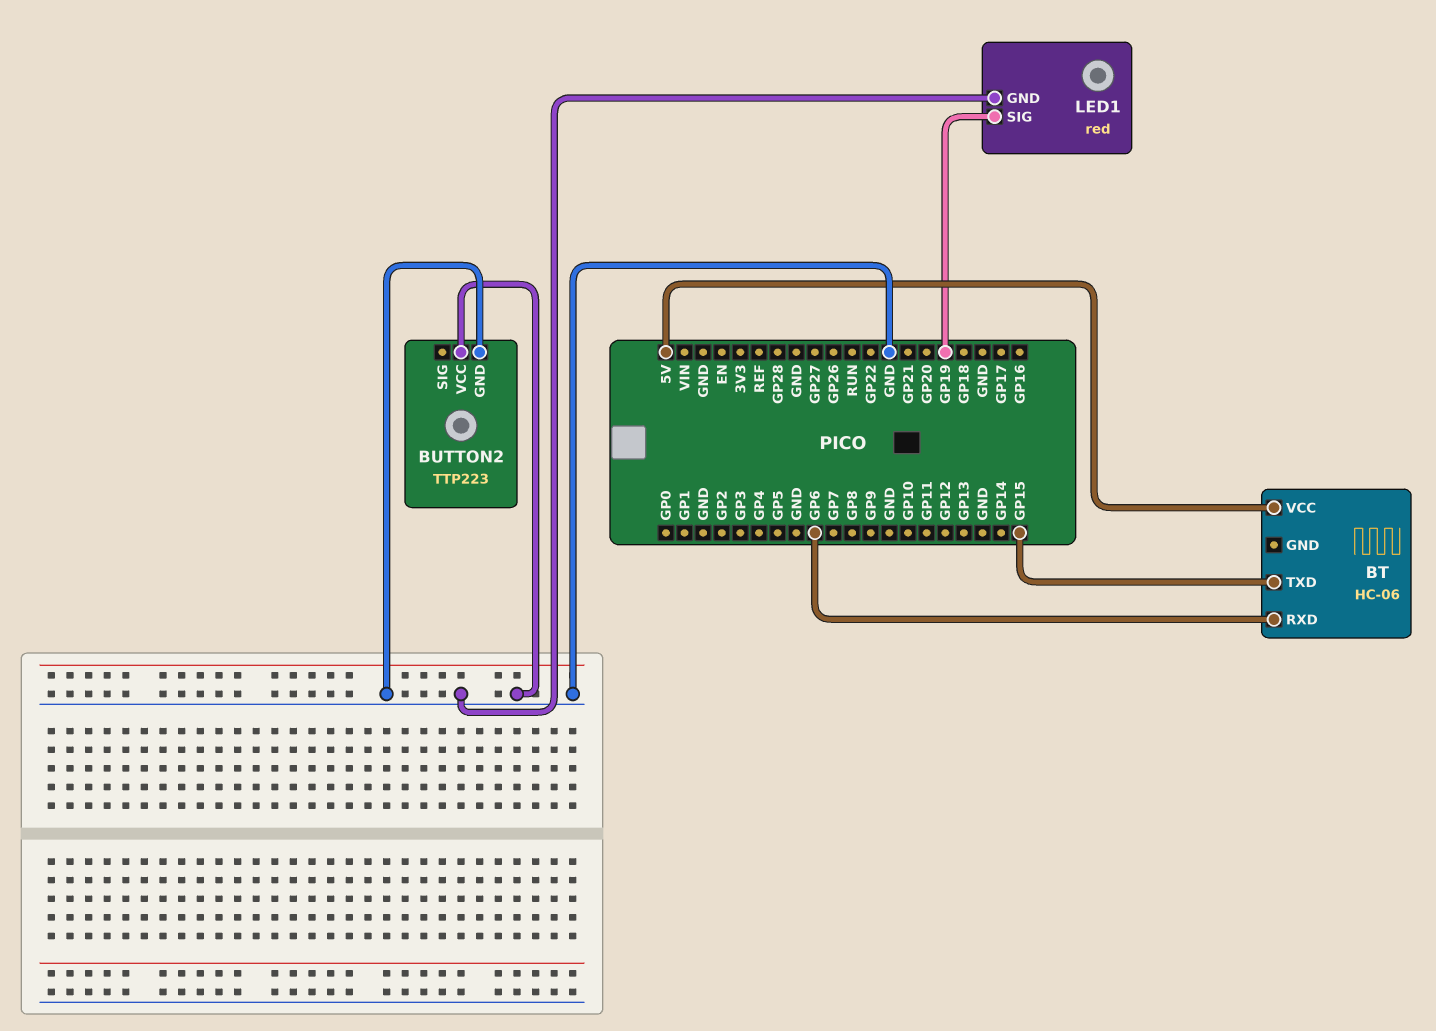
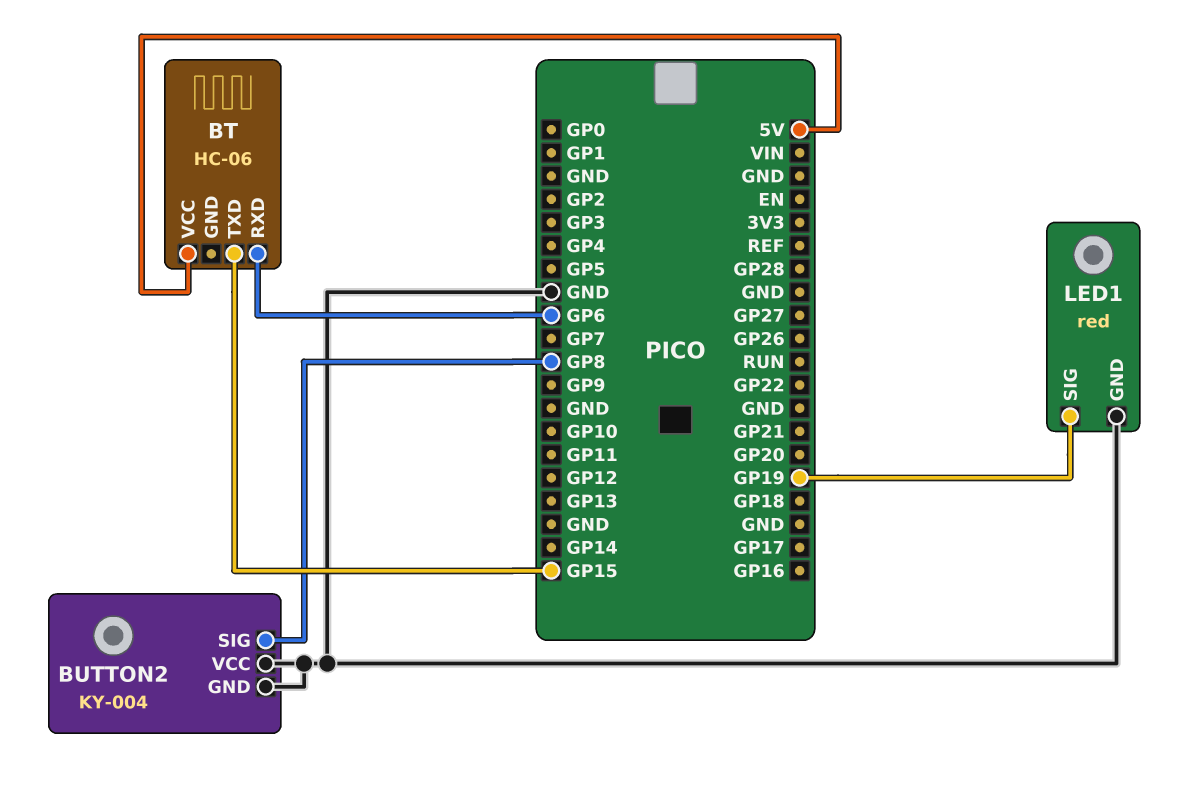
BUTTON2: TTP223 -> KY-004
BUTTON2 pin SIG: none -> GP8

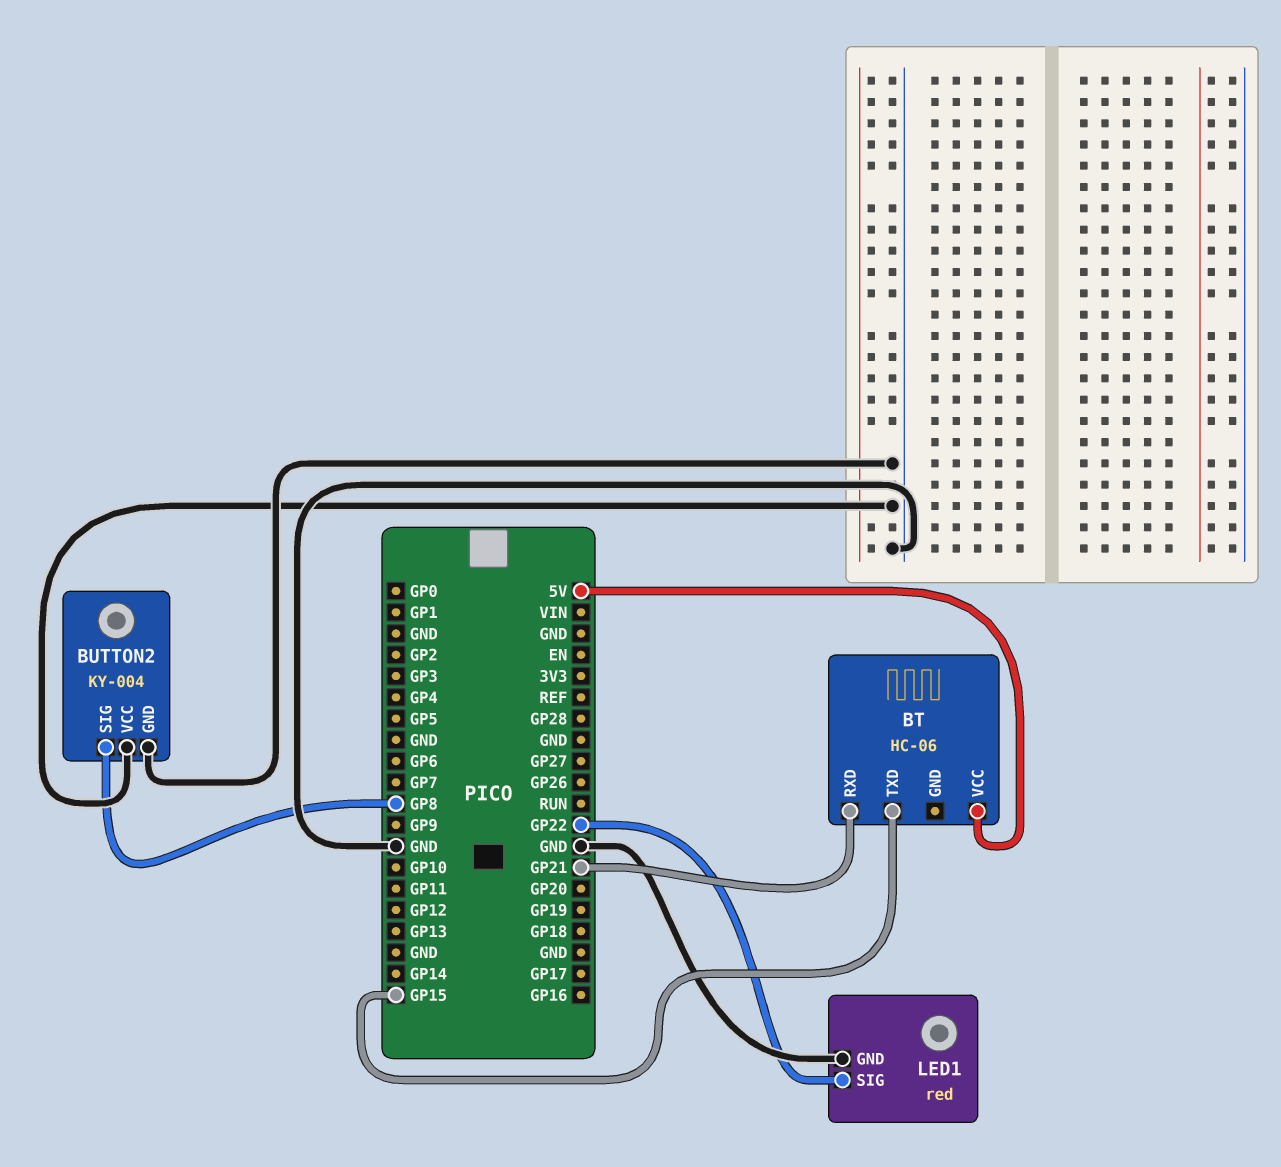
BT pin RXD: GP6 -> GP21
LED1 pin SIG: GP19 -> GP22

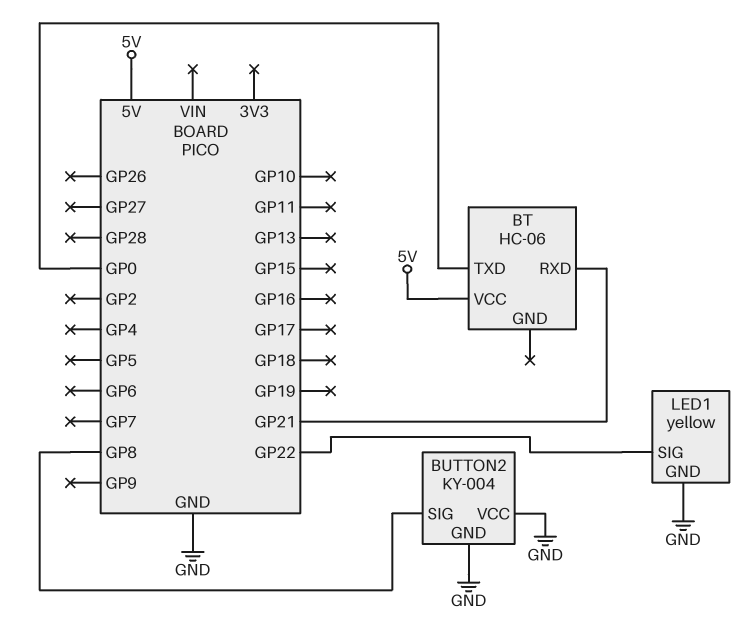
BT pin TXD: GP15 -> GP0
LED1: red -> yellow

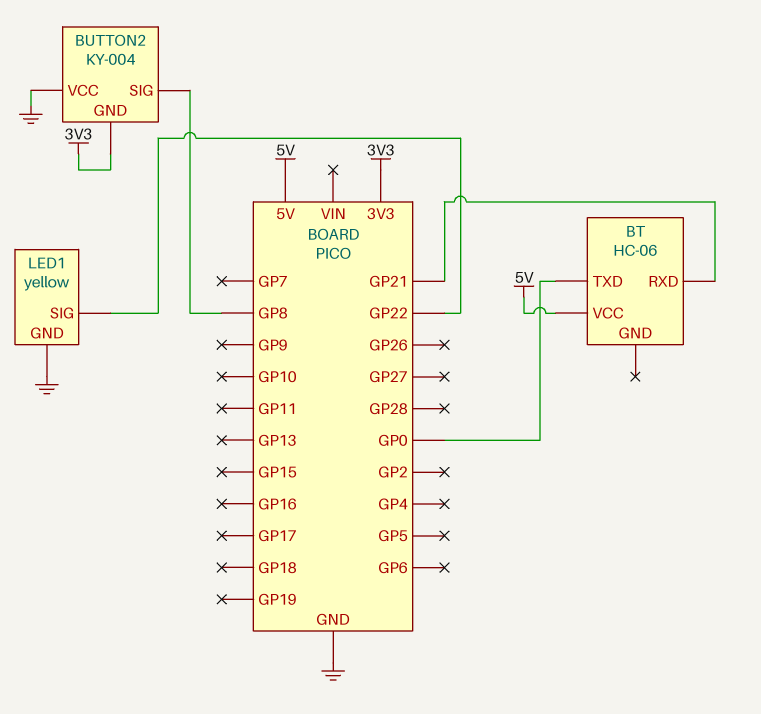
BUTTON2 pin GND: GND -> 3V3

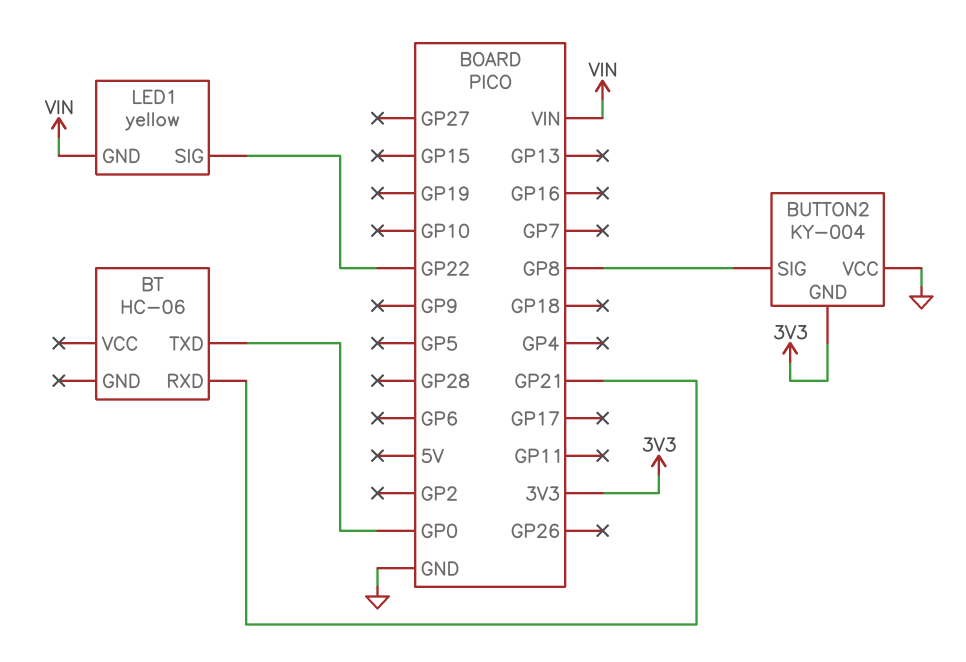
BT pin VCC: 5V -> none
LED1 pin GND: GND -> VIN

